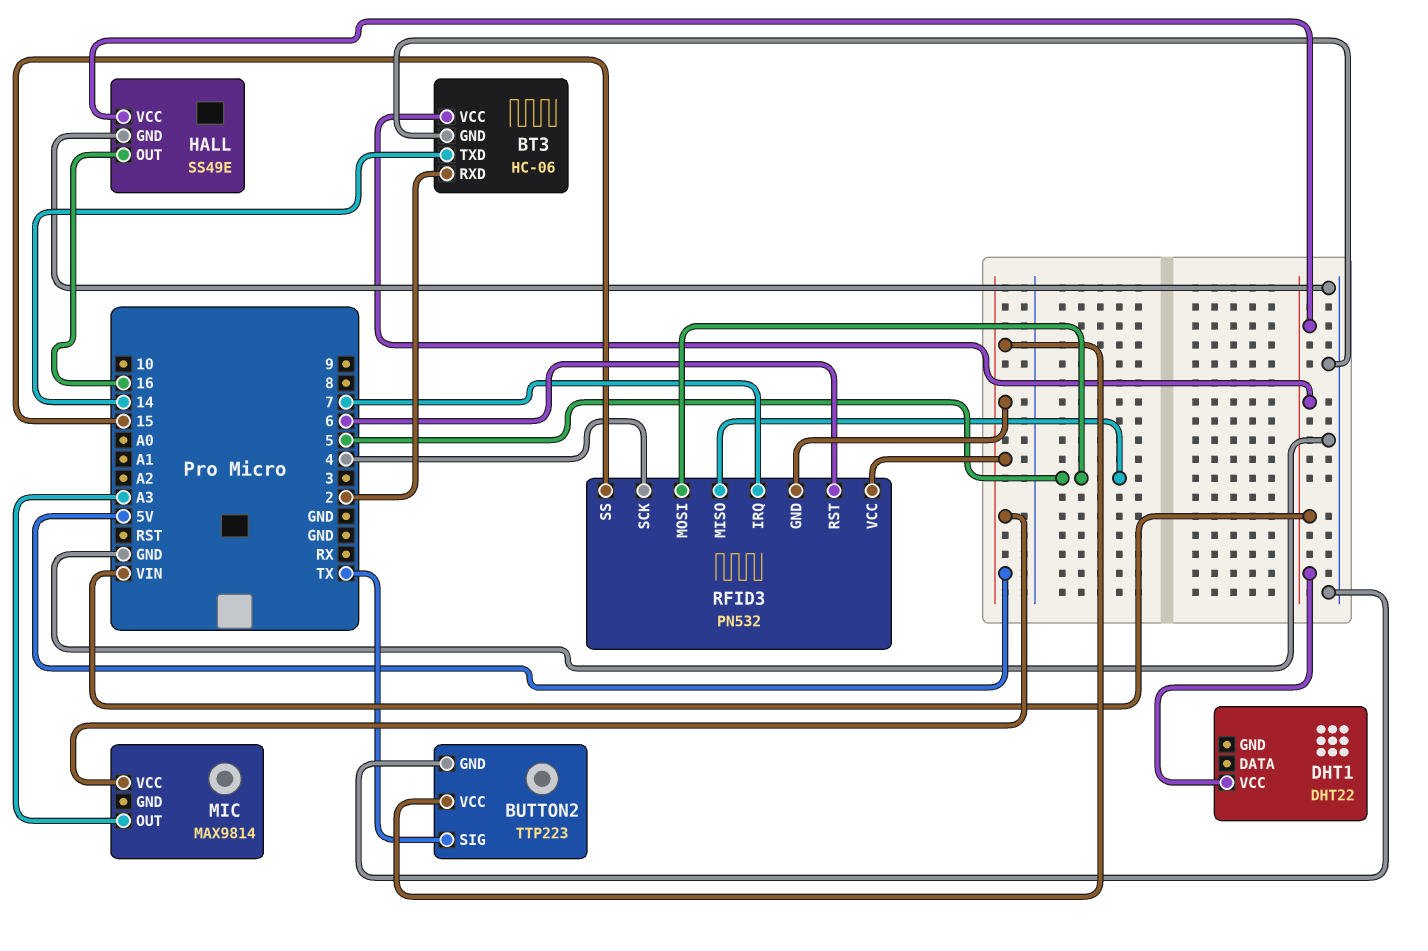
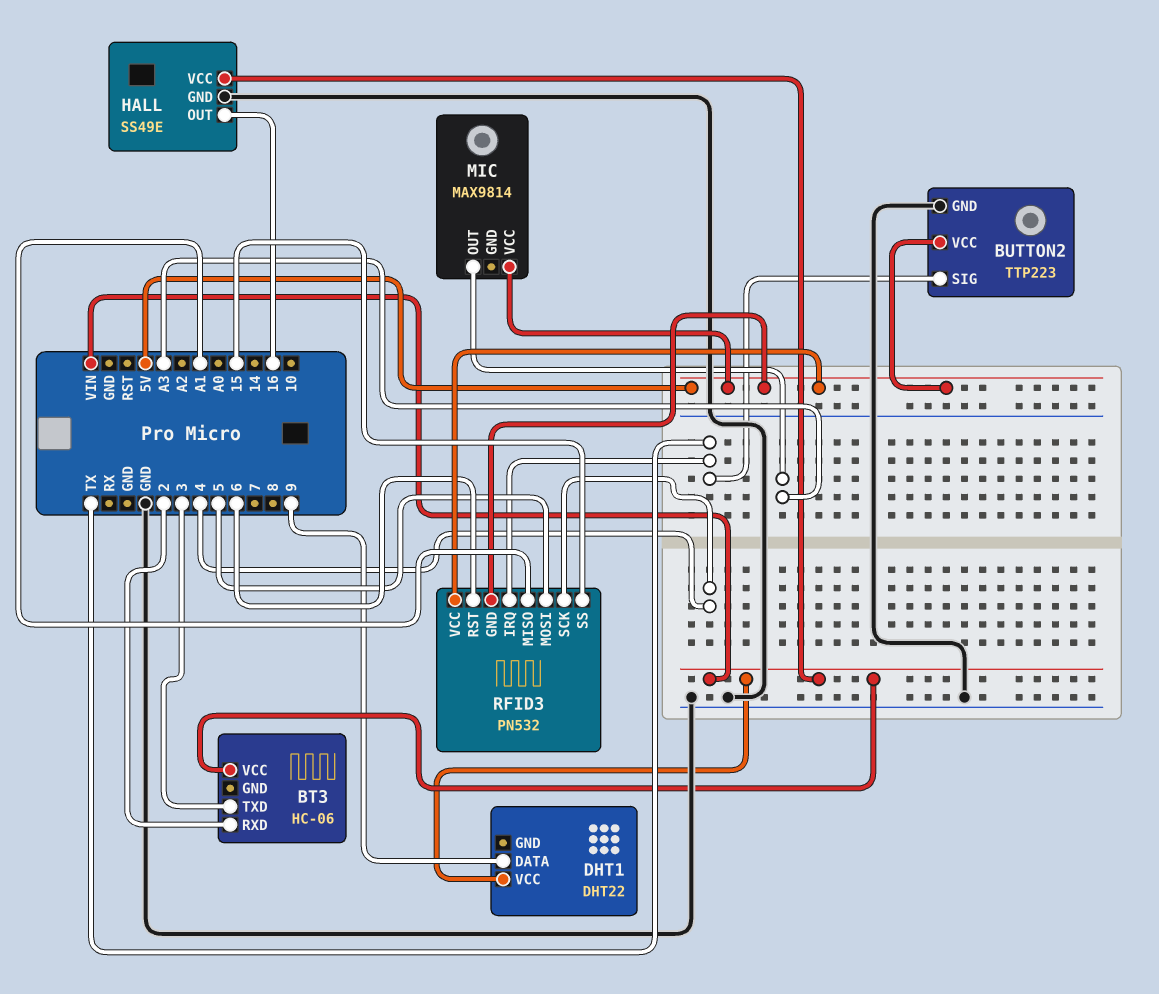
BT3 pin GND: GND -> none
BT3 pin TXD: 14 -> 3
DHT1 pin DATA: none -> 9
RFID3 pin IRQ: 7 -> TX
RFID3 pin MISO: 5 -> A1

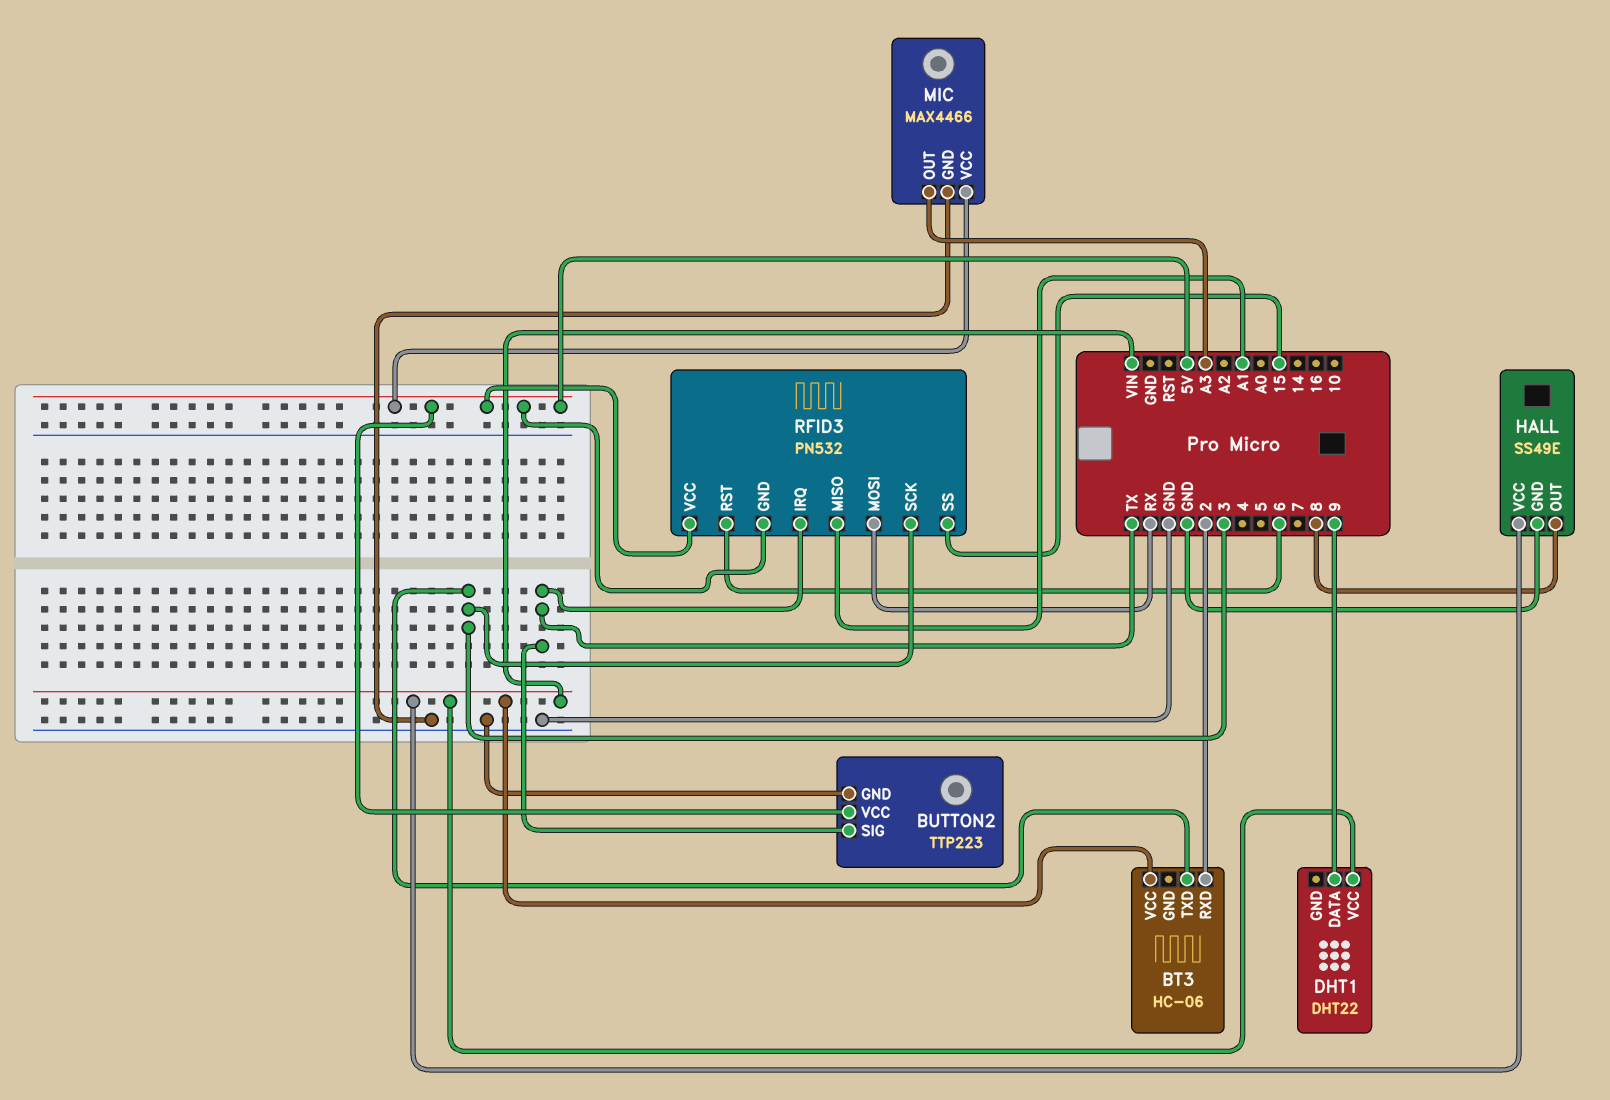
HALL pin OUT: 16 -> 8
MIC: MAX9814 -> MAX4466
MIC pin GND: none -> GND
RFID3 pin MOSI: 5 -> RX
RFID3 pin SCK: 4 -> 3

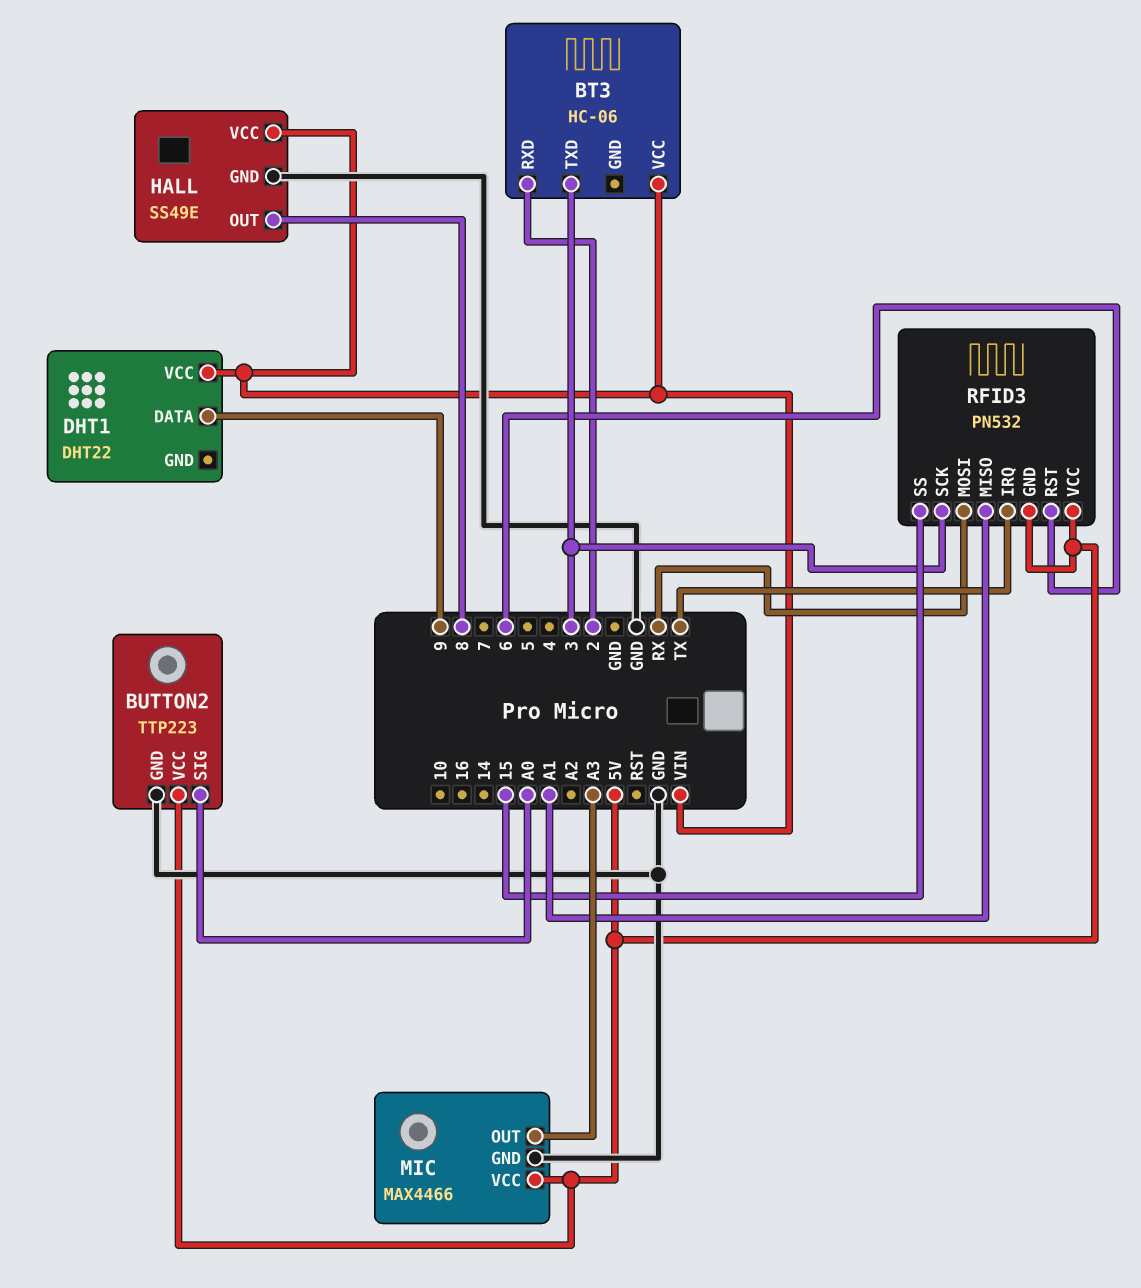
BUTTON2 pin SIG: TX -> A0

